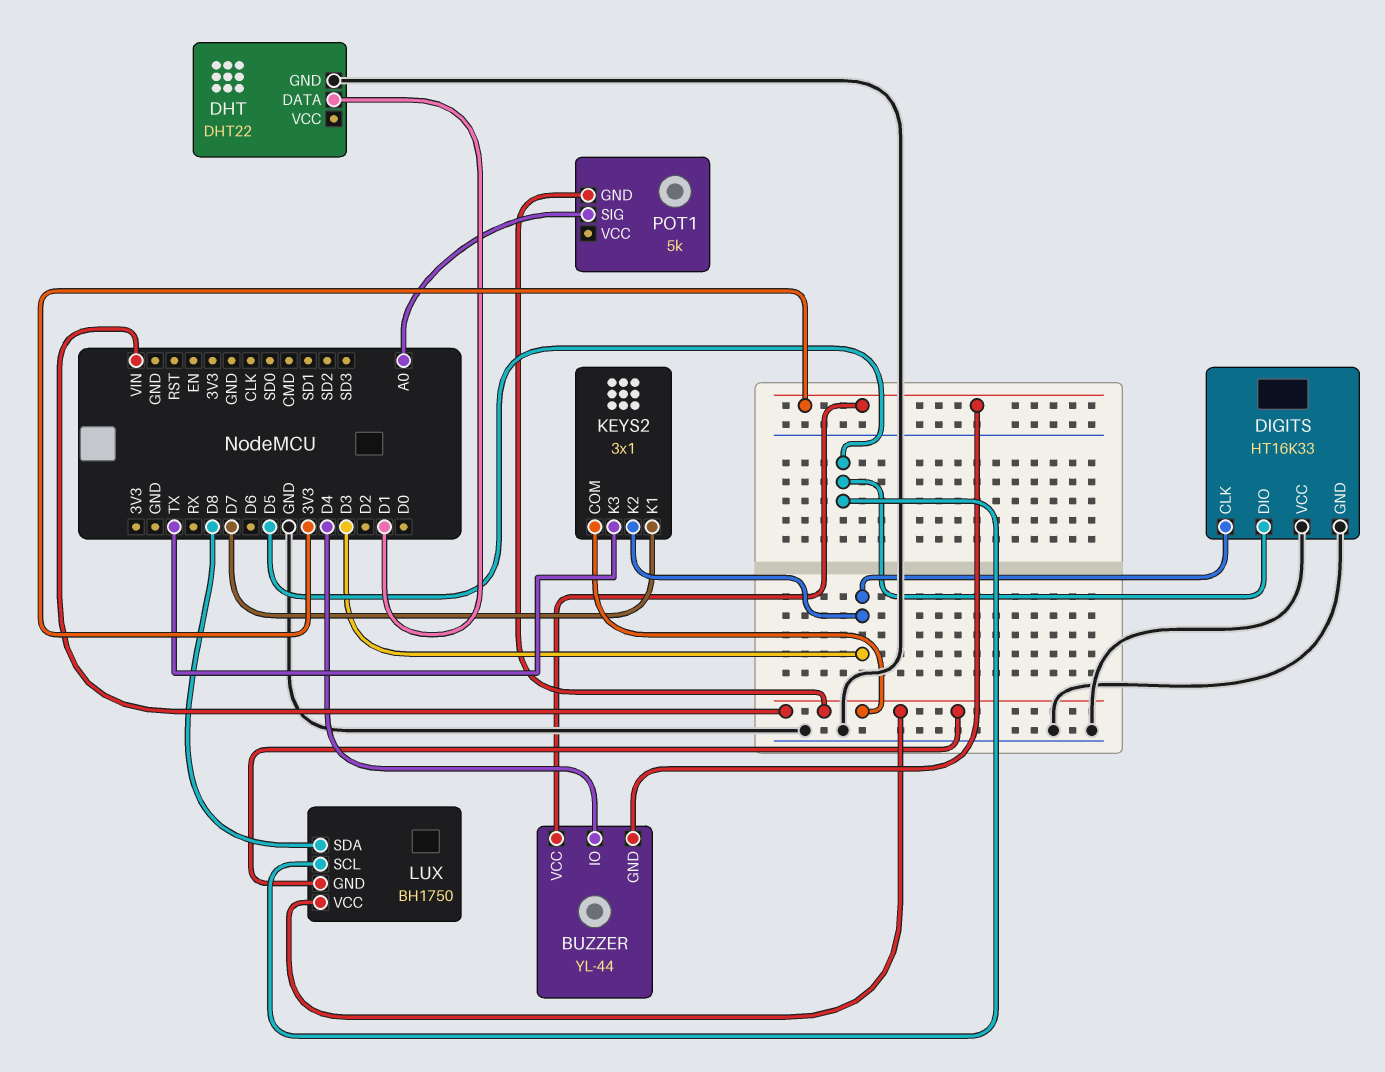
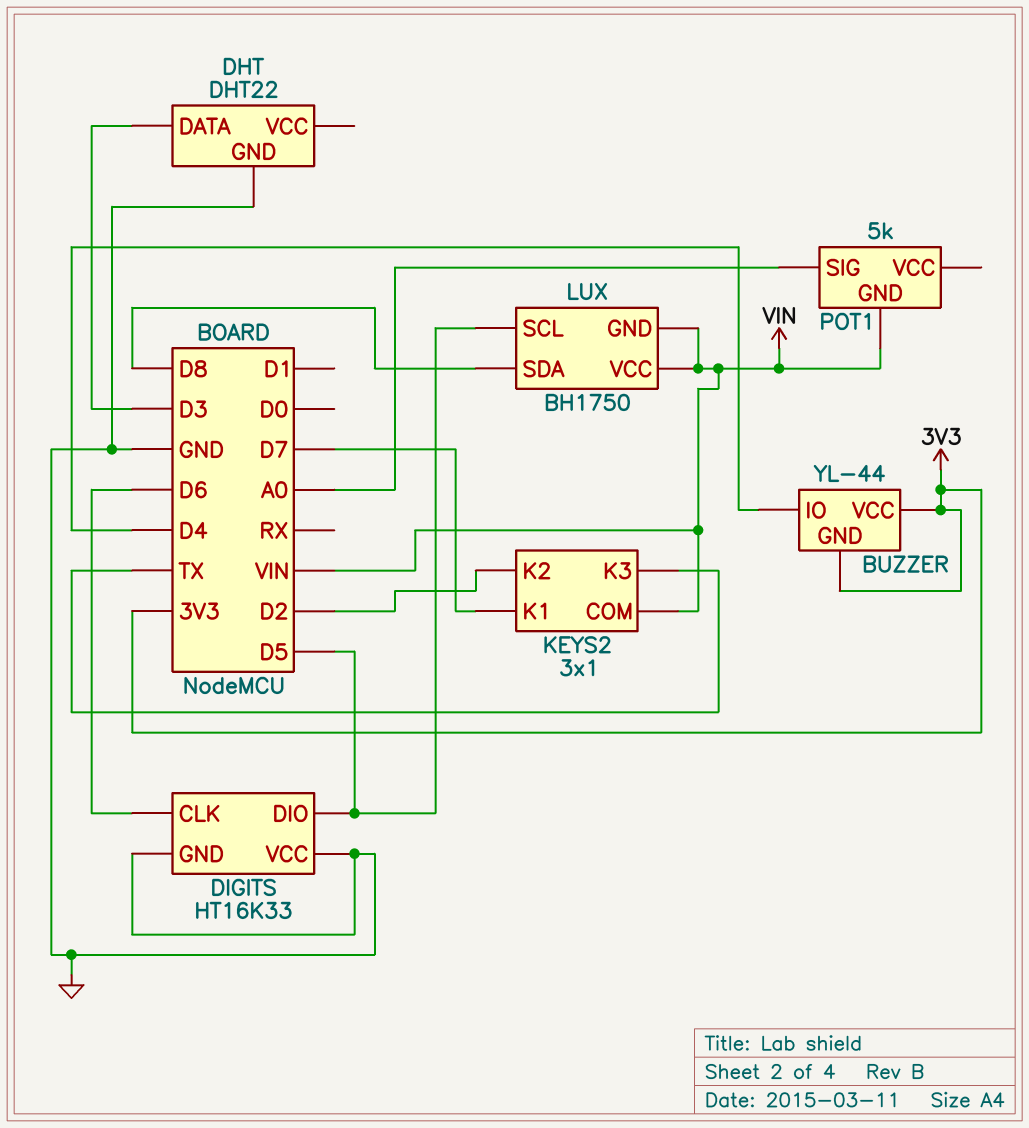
DHT pin DATA: D1 -> D3
DIGITS pin CLK: D3 -> D6
KEYS2 pin K2: D3 -> D2

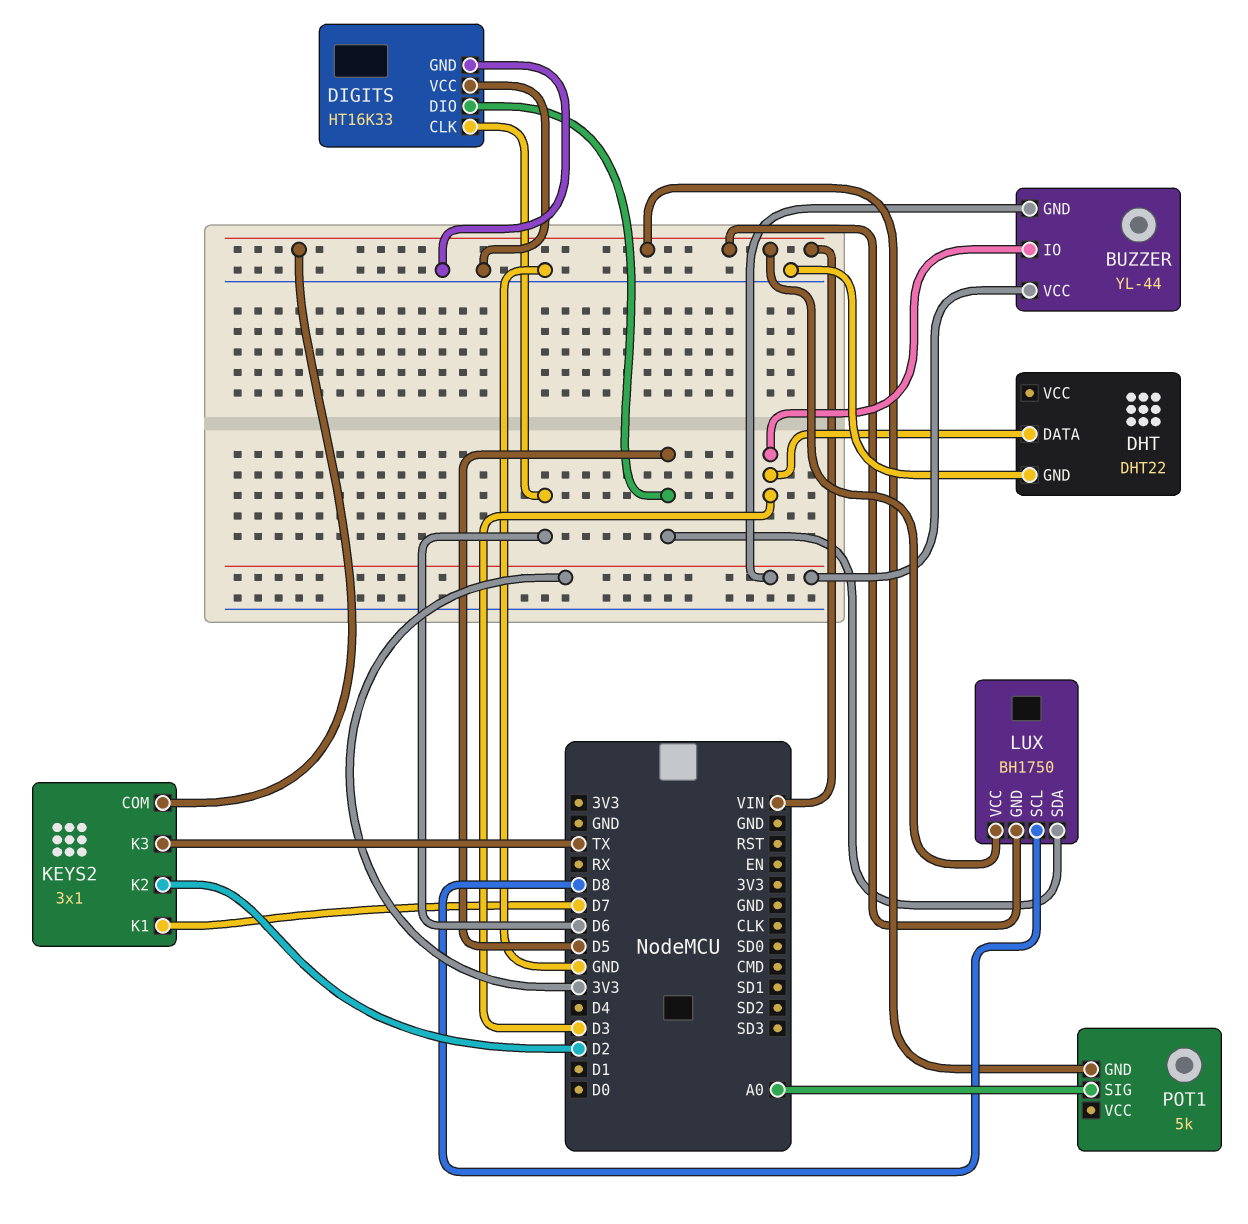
BUZZER pin IO: D4 -> D3
LUX pin SCL: D5 -> D8
LUX pin SDA: D8 -> D5

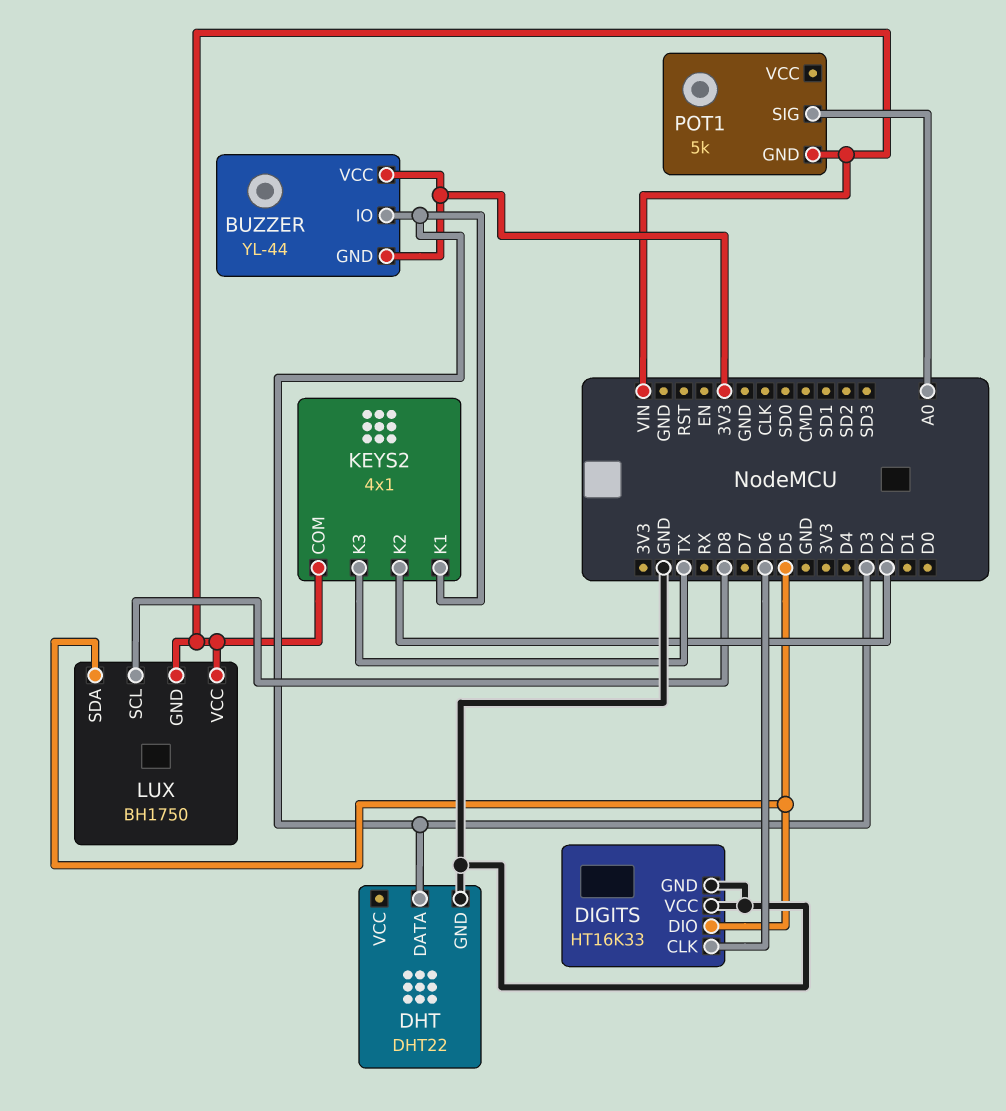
KEYS2: 3x1 -> 4x1
KEYS2 pin K1: D7 -> D3

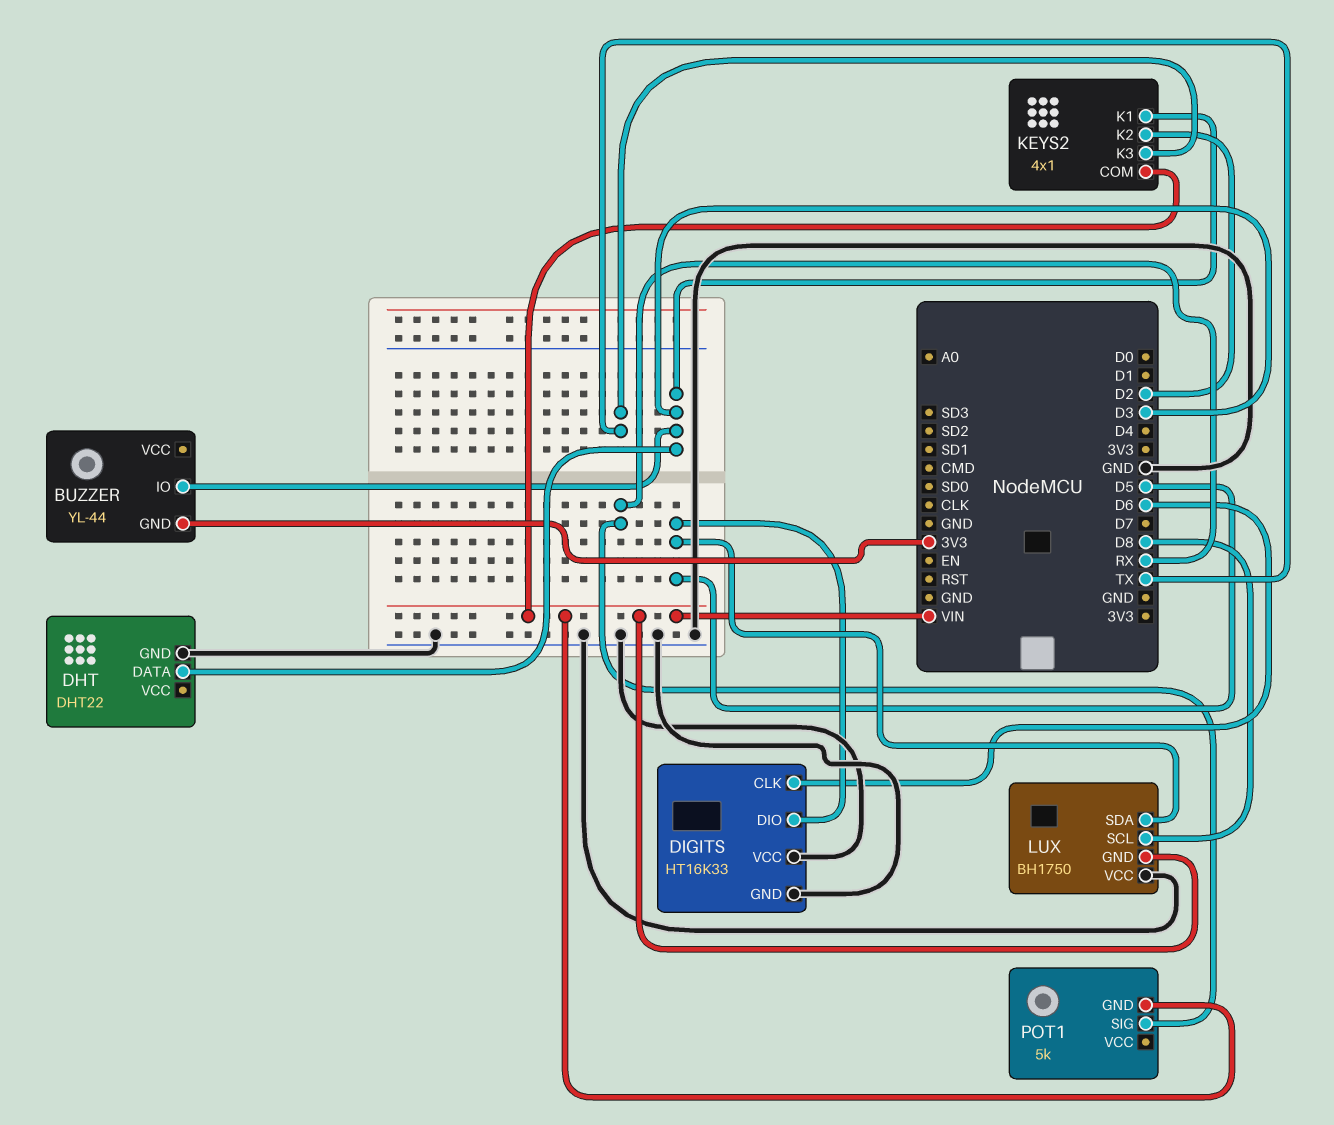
BUZZER pin VCC: 3V3 -> none
LUX pin VCC: VIN -> GND
POT1 pin SIG: A0 -> RX

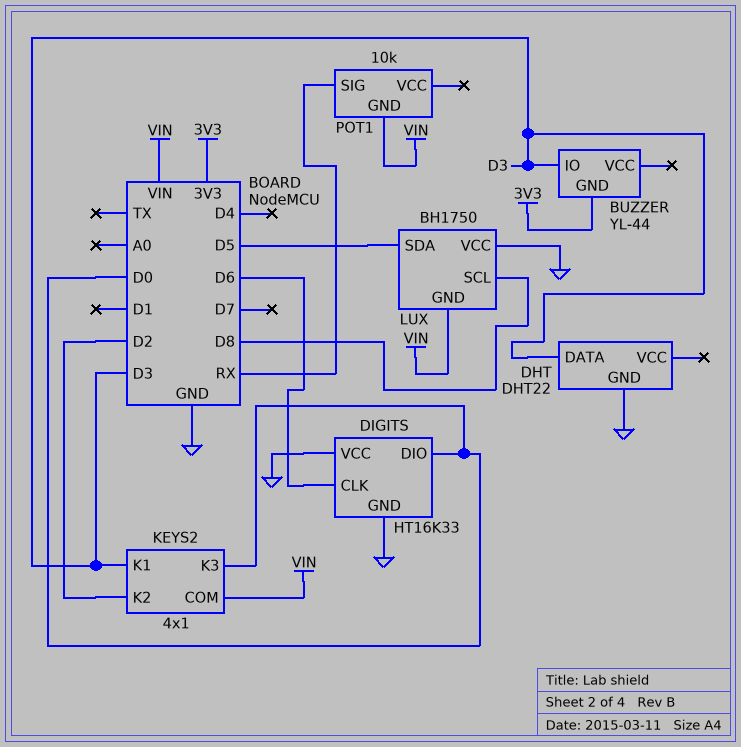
DIGITS pin DIO: D5 -> D0
KEYS2 pin K3: TX -> D0
POT1: 5k -> 10k

